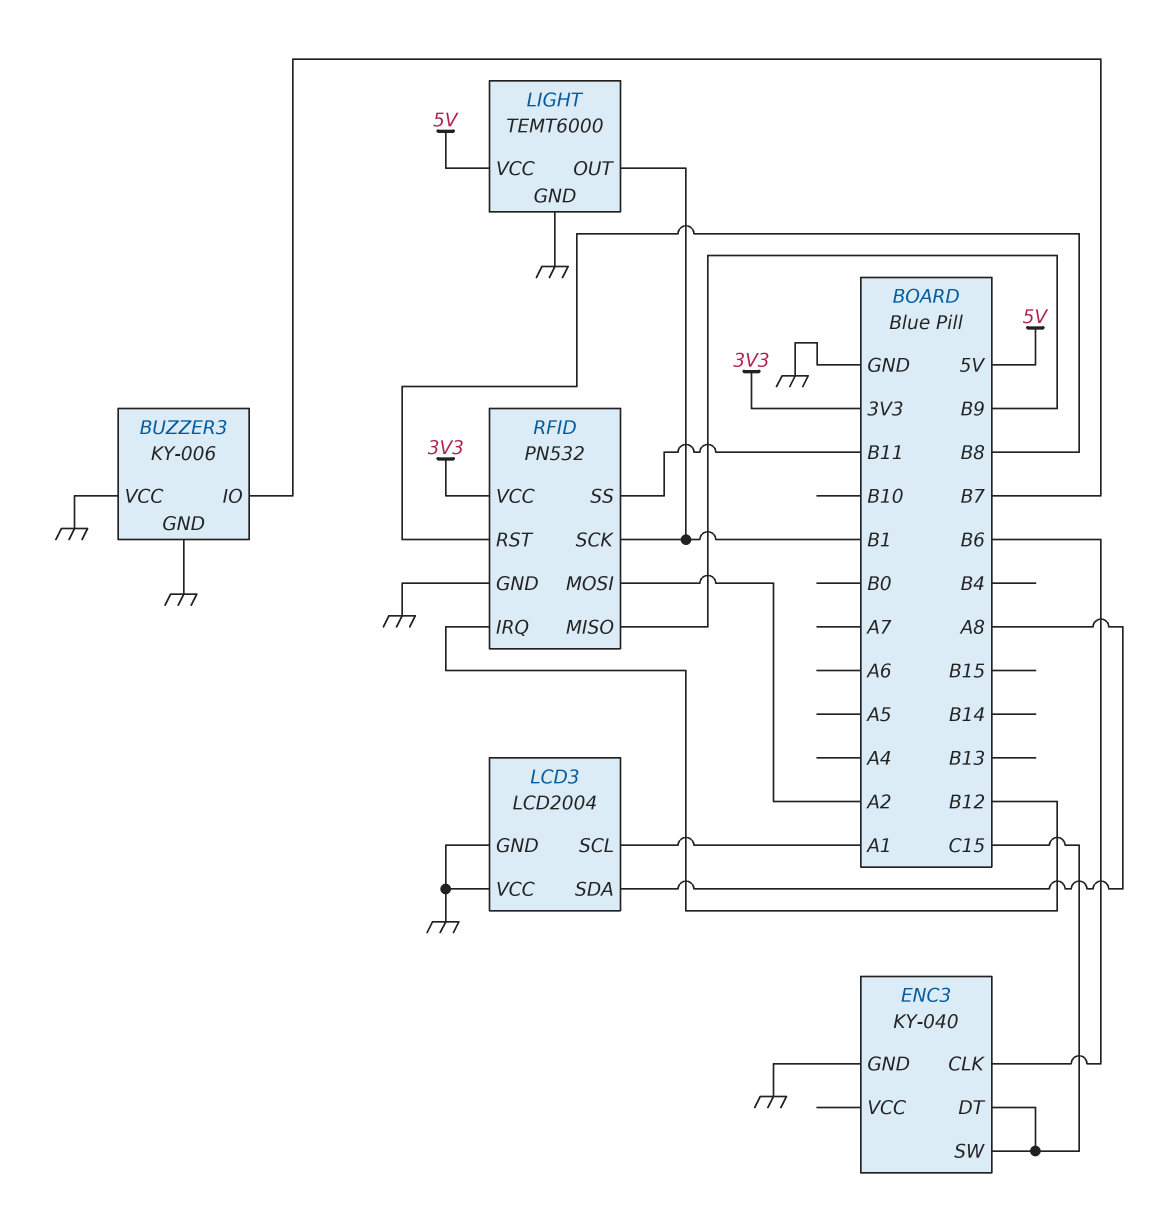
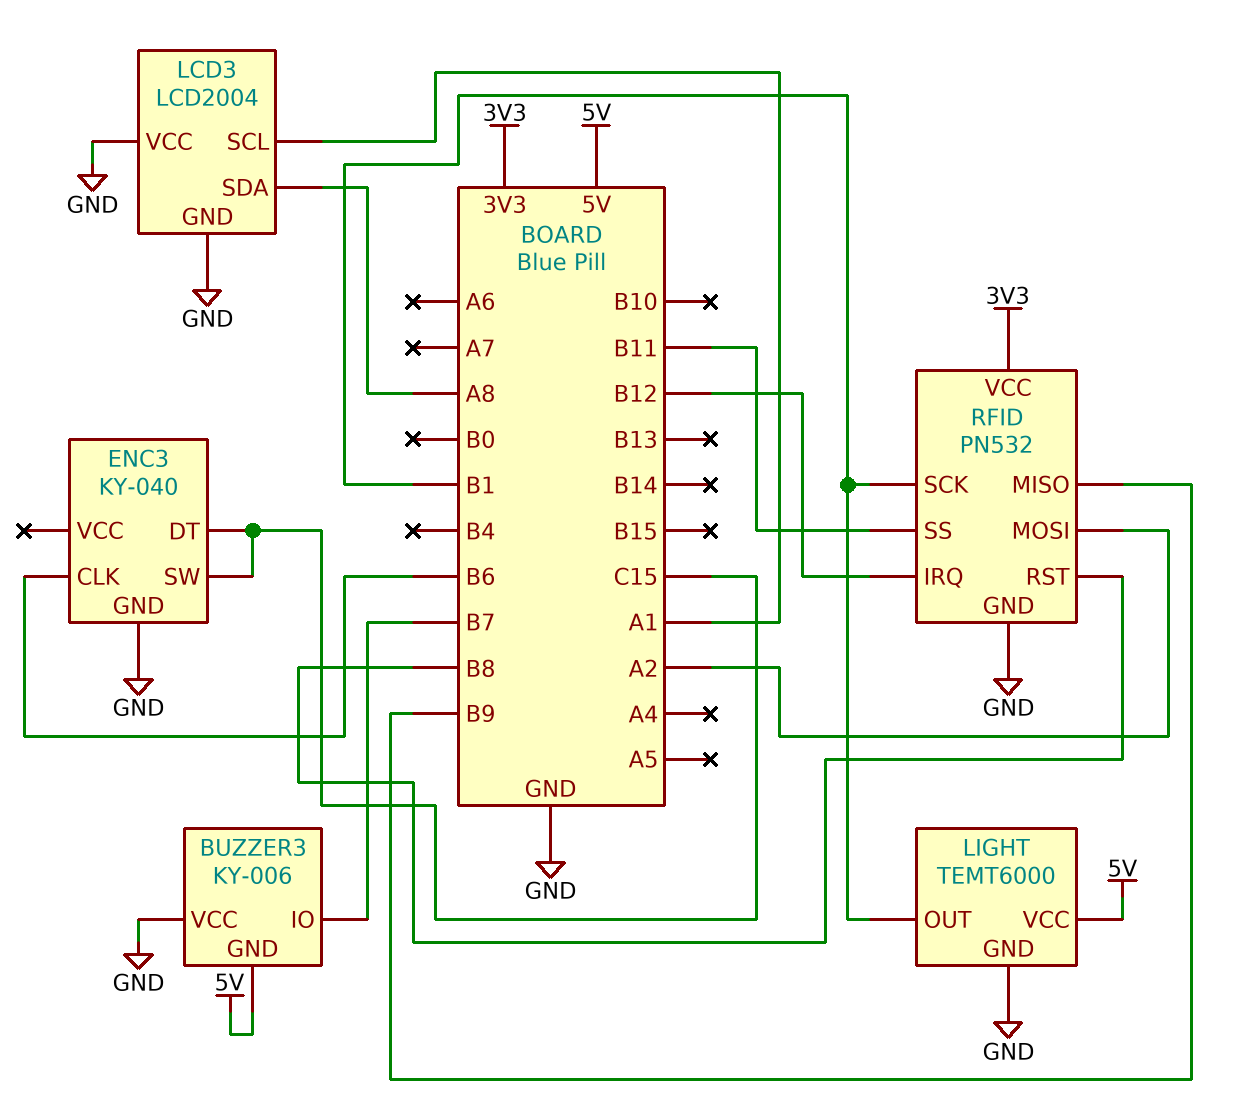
BUZZER3 pin GND: GND -> 5V

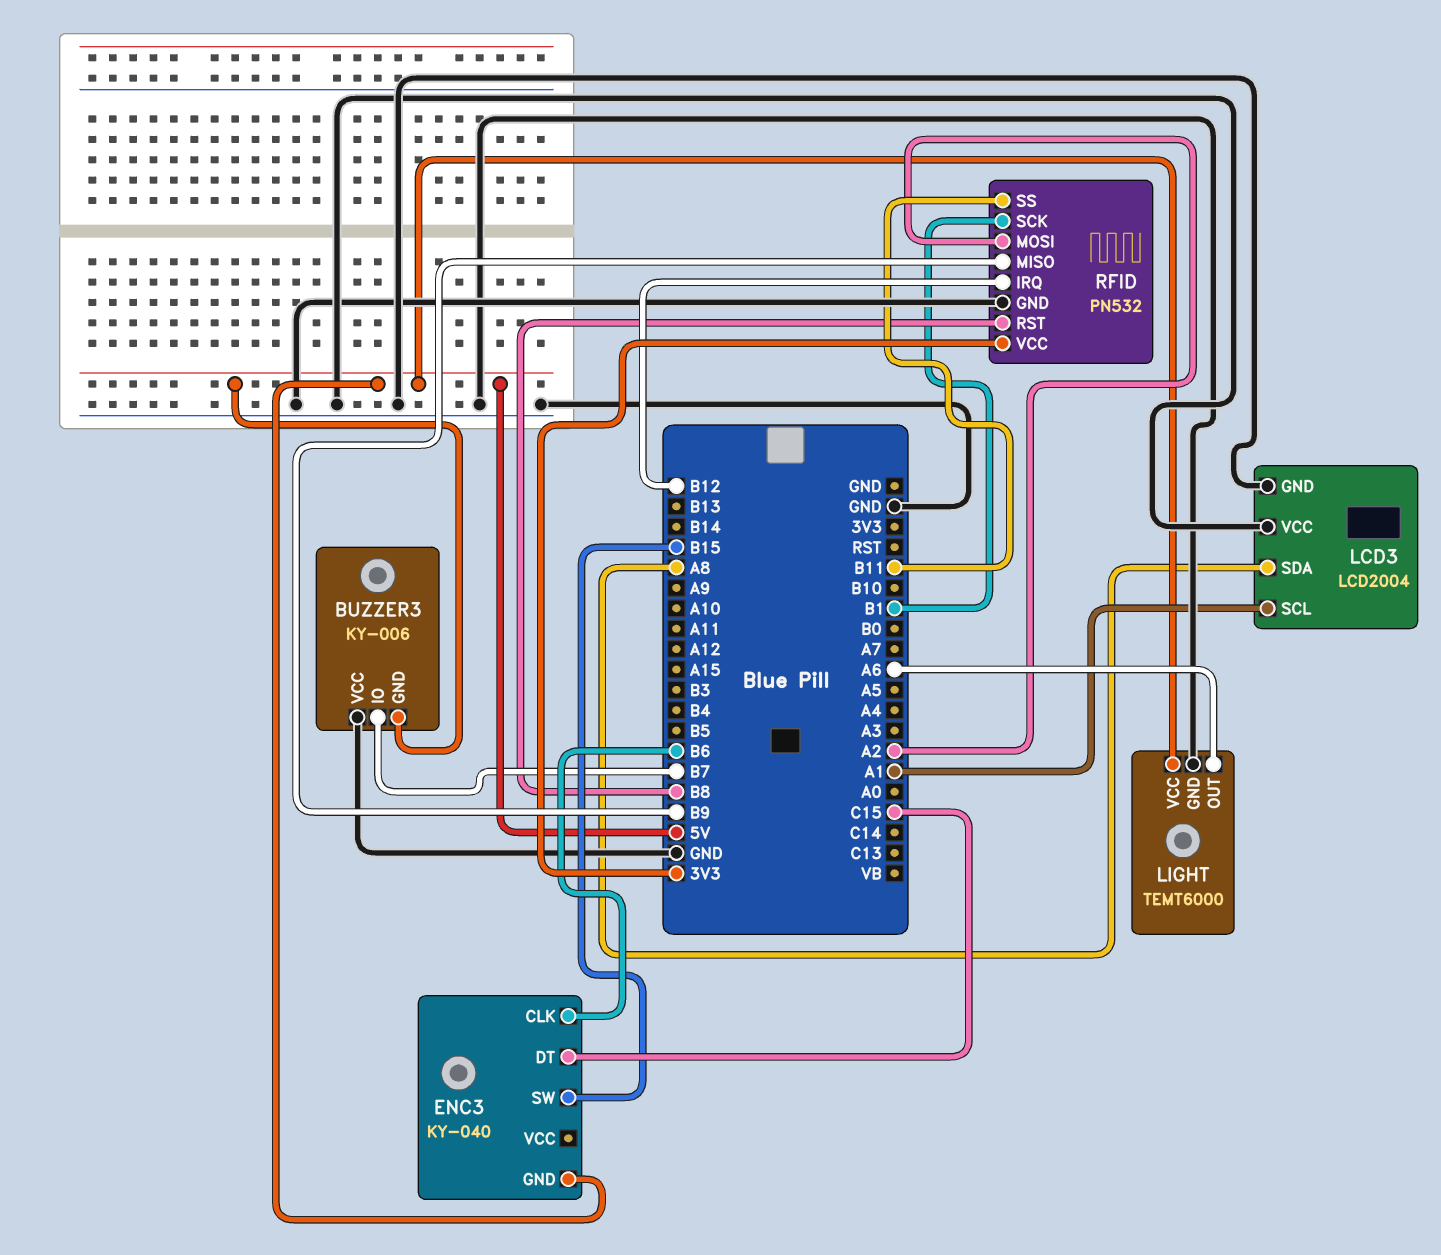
ENC3 pin GND: GND -> 5V
ENC3 pin SW: C15 -> B15
LIGHT pin OUT: B1 -> A6

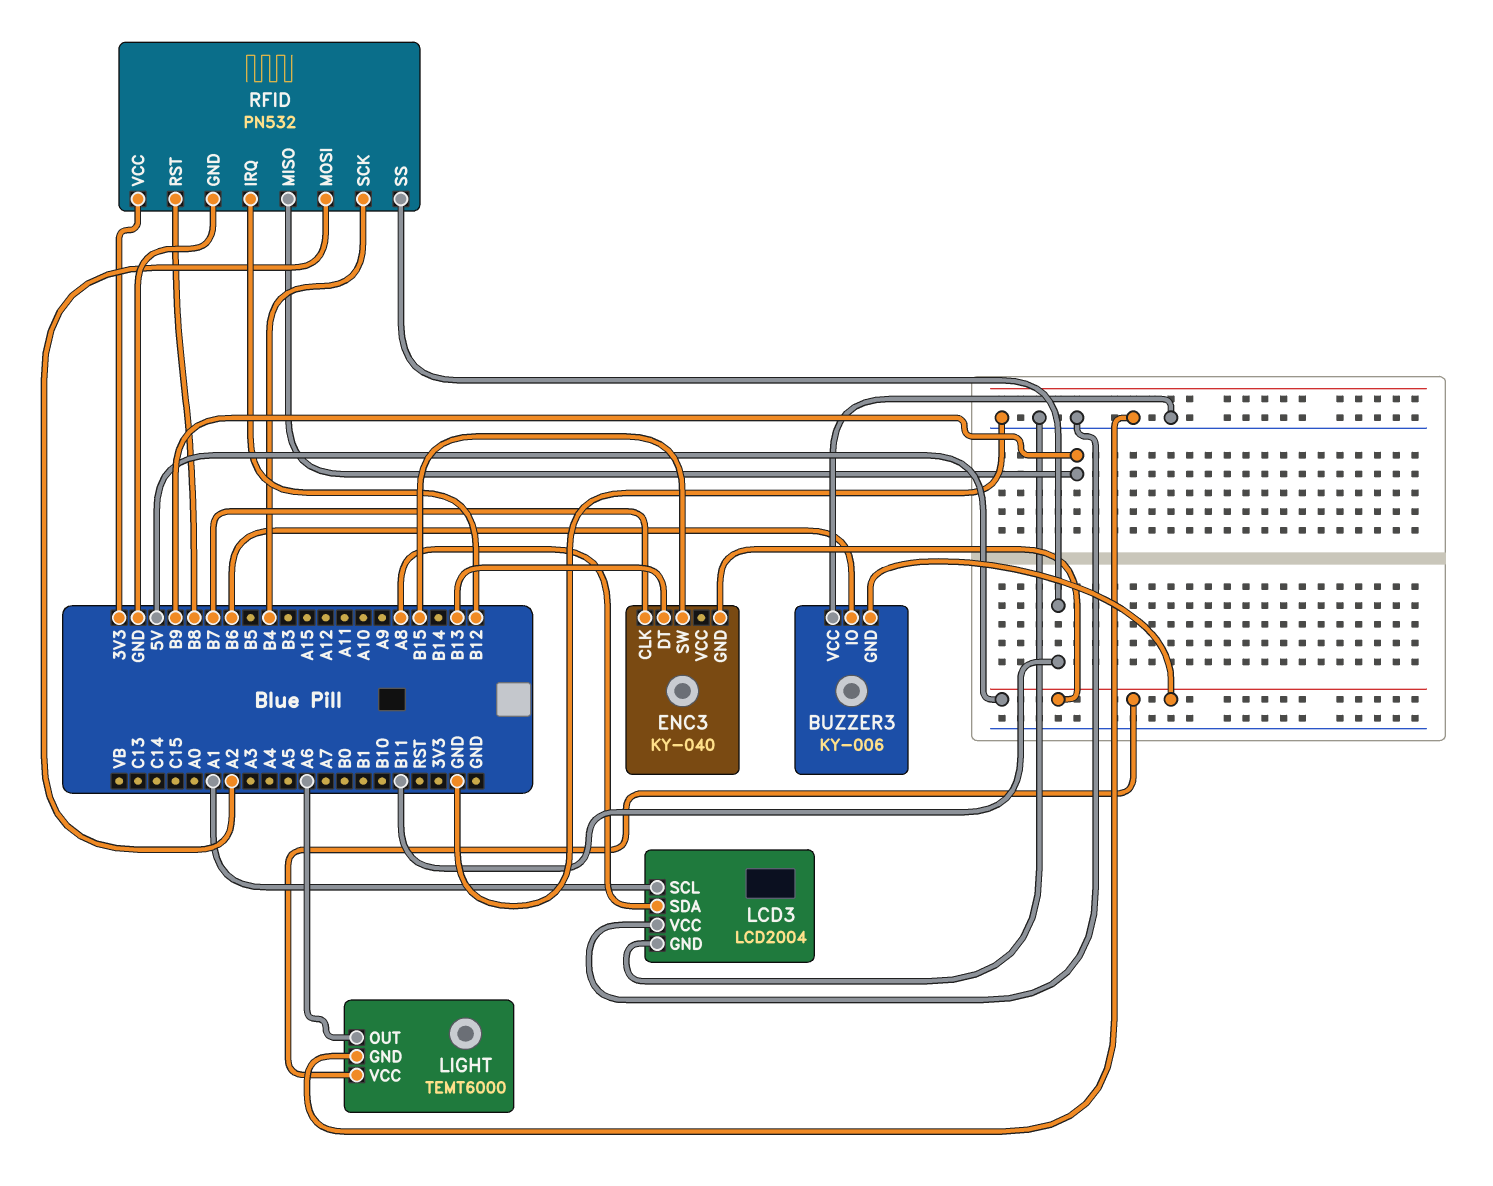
BUZZER3 pin IO: B7 -> B6
ENC3 pin CLK: B6 -> B7
ENC3 pin DT: C15 -> B13
RFID pin SCK: B1 -> B4

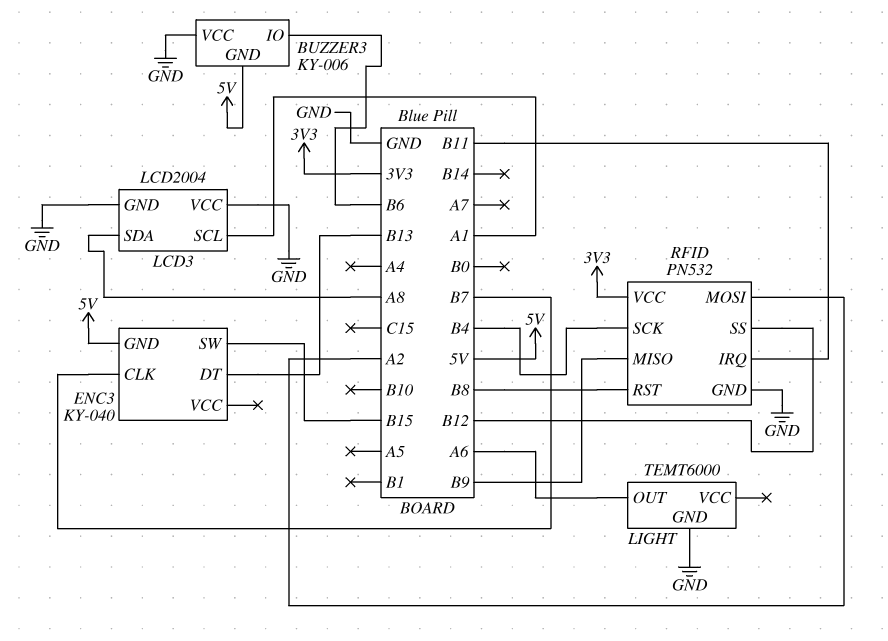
LIGHT pin VCC: 5V -> none
RFID pin IRQ: B12 -> B11
RFID pin SS: B11 -> B12

